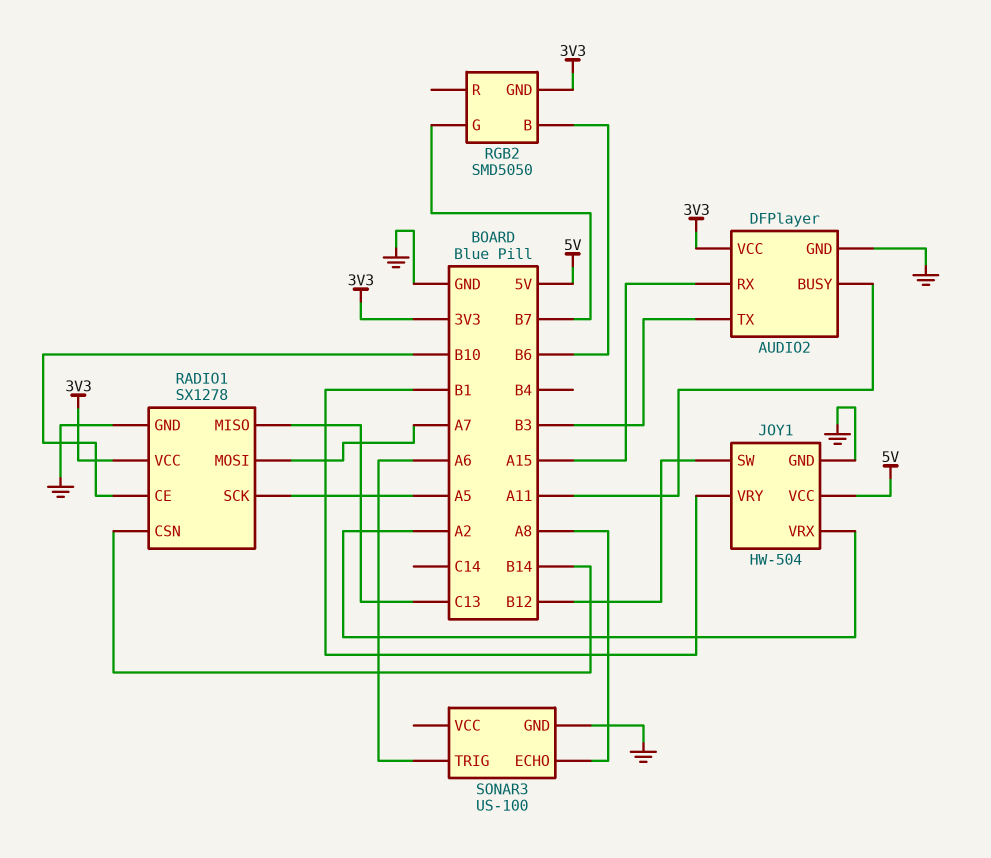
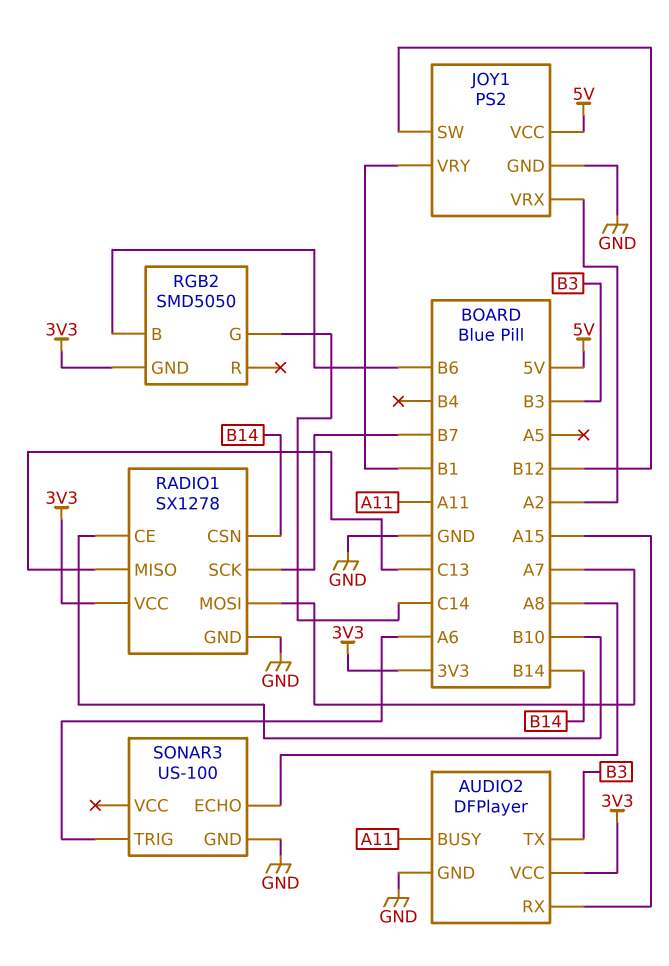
JOY1: HW-504 -> PS2
RADIO1 pin SCK: A5 -> B7
RGB2 pin G: B7 -> C14

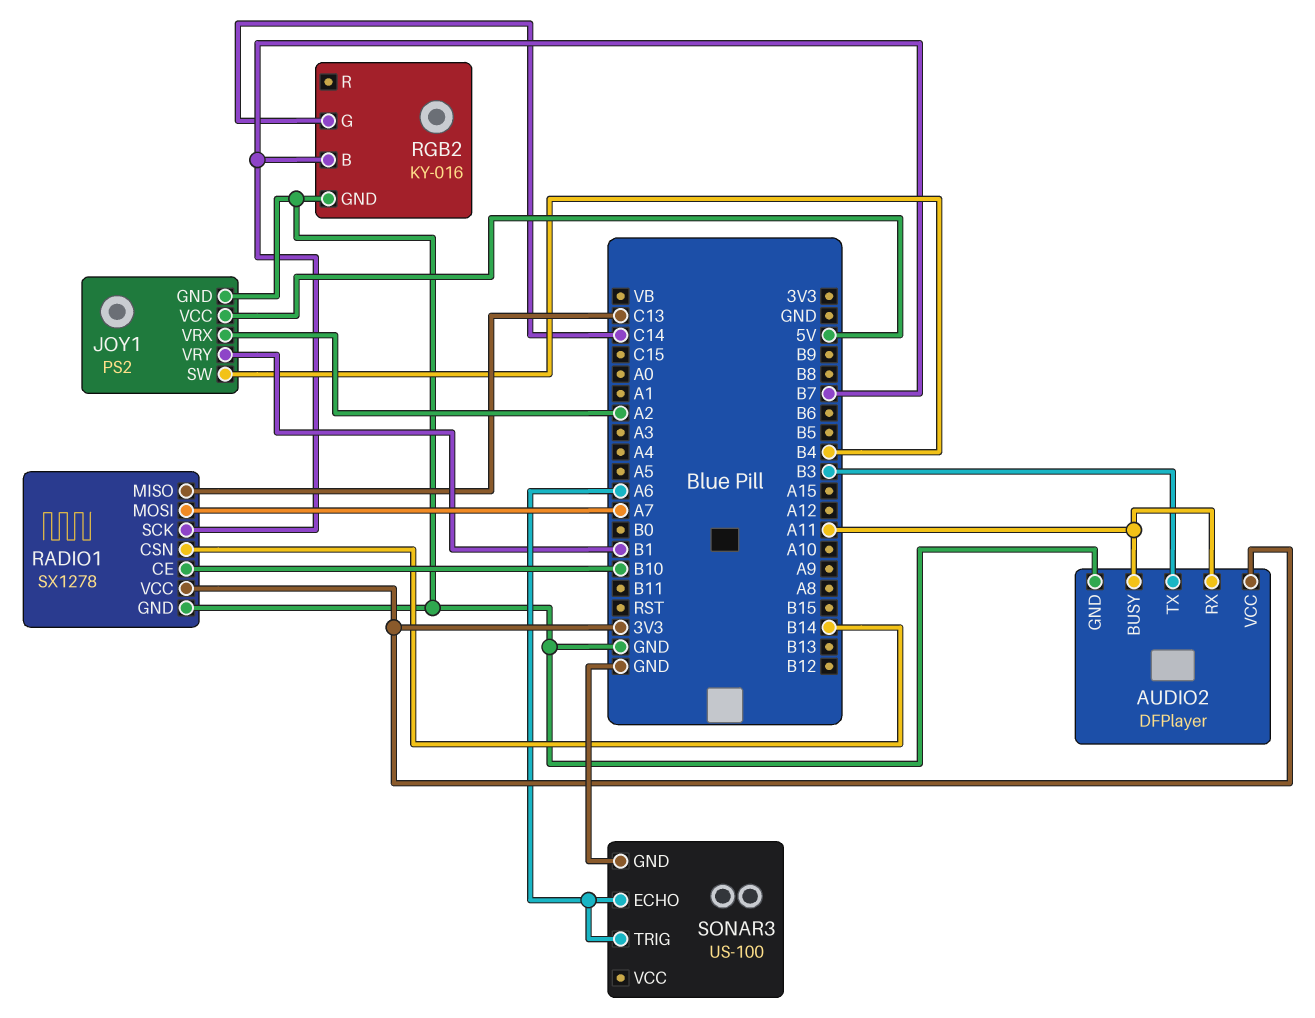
AUDIO2 pin RX: A15 -> A11
JOY1 pin SW: B12 -> B4
RGB2: SMD5050 -> KY-016
RGB2 pin B: B6 -> B7
RGB2 pin GND: 3V3 -> GND
SONAR3 pin ECHO: A8 -> A6

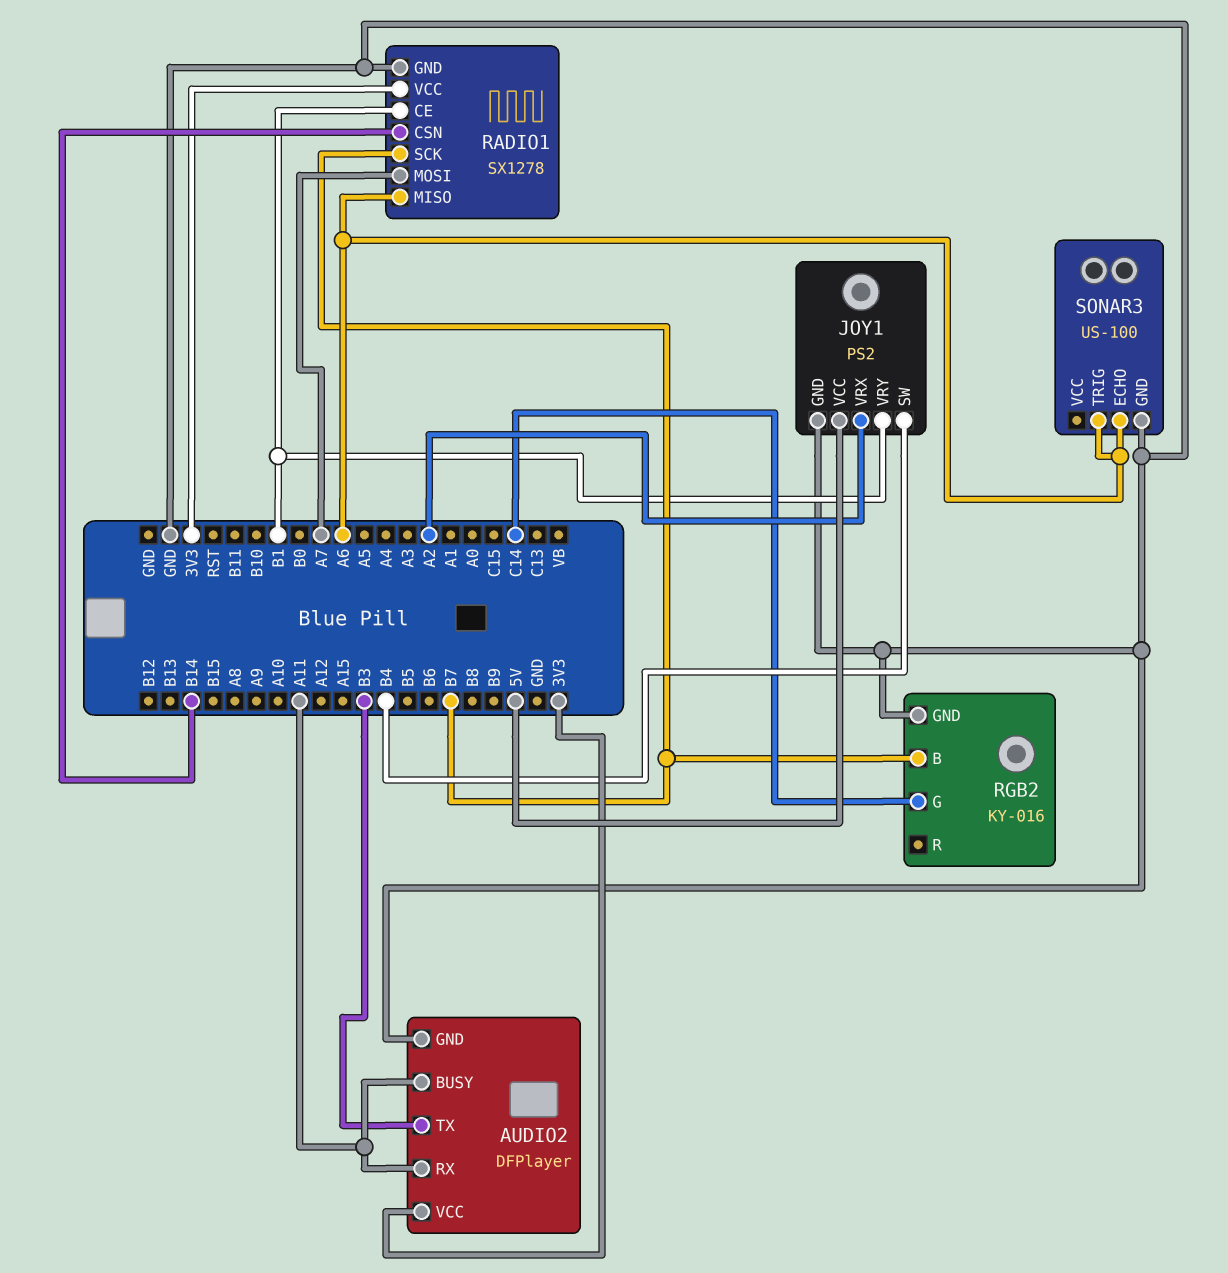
RADIO1 pin CE: B10 -> B1
RADIO1 pin MISO: C13 -> A6

